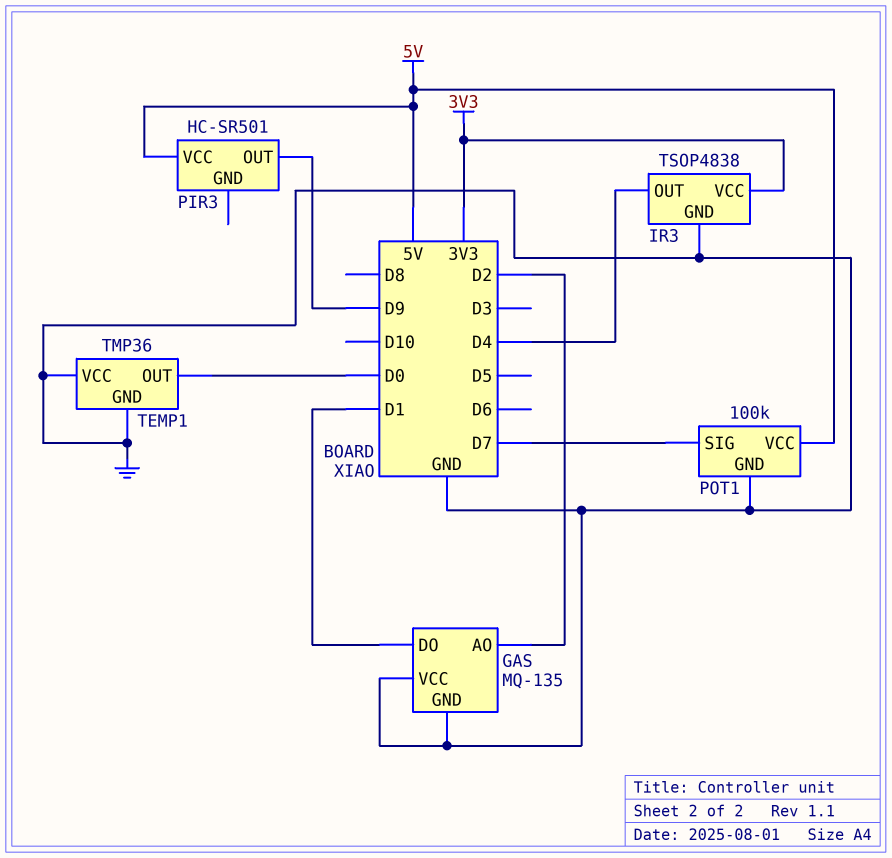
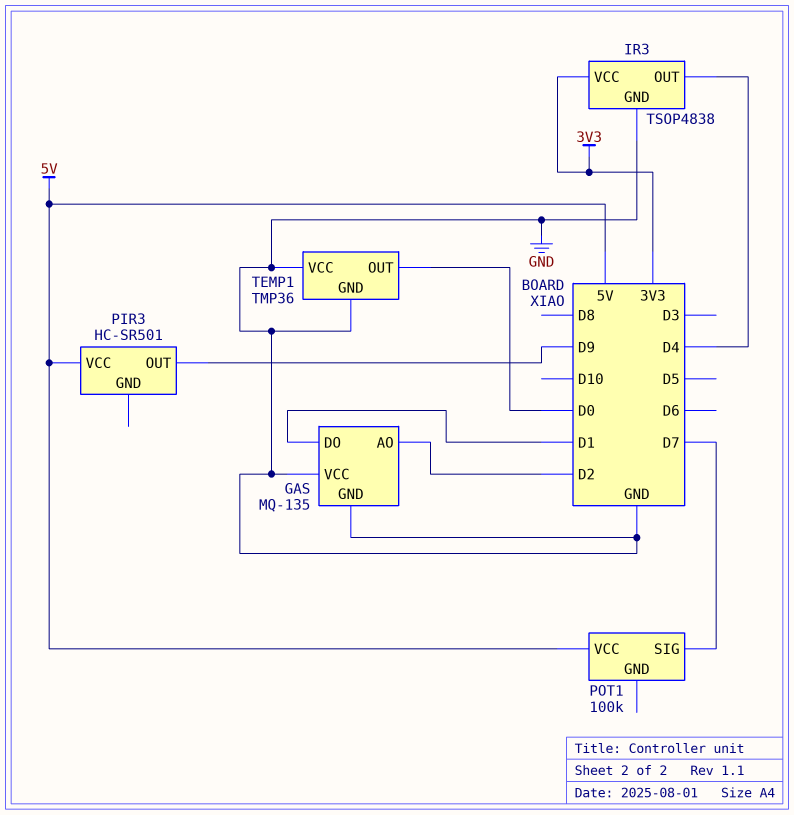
POT1 pin GND: GND -> none

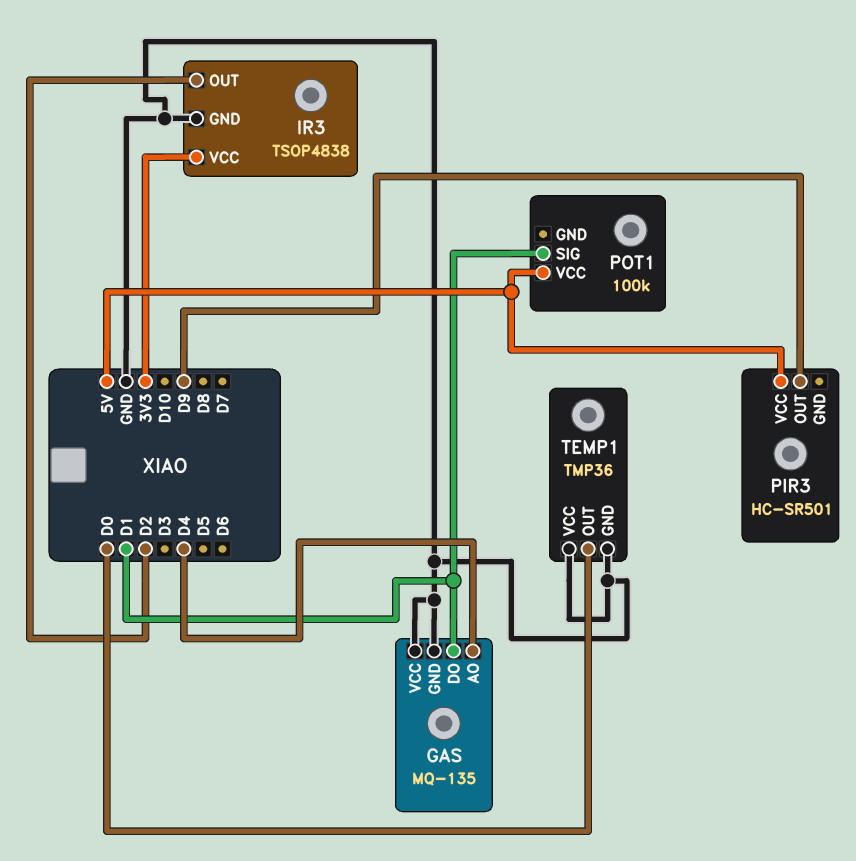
GAS pin AO: D2 -> D4
IR3 pin OUT: D4 -> D2
POT1 pin SIG: D7 -> D1

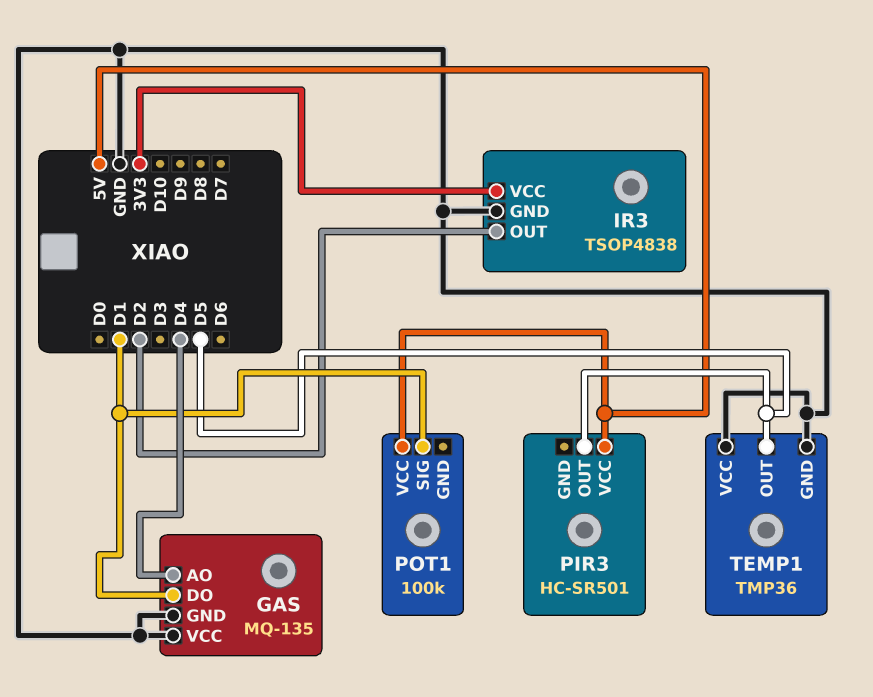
PIR3 pin OUT: D9 -> D5
TEMP1 pin OUT: D0 -> D5

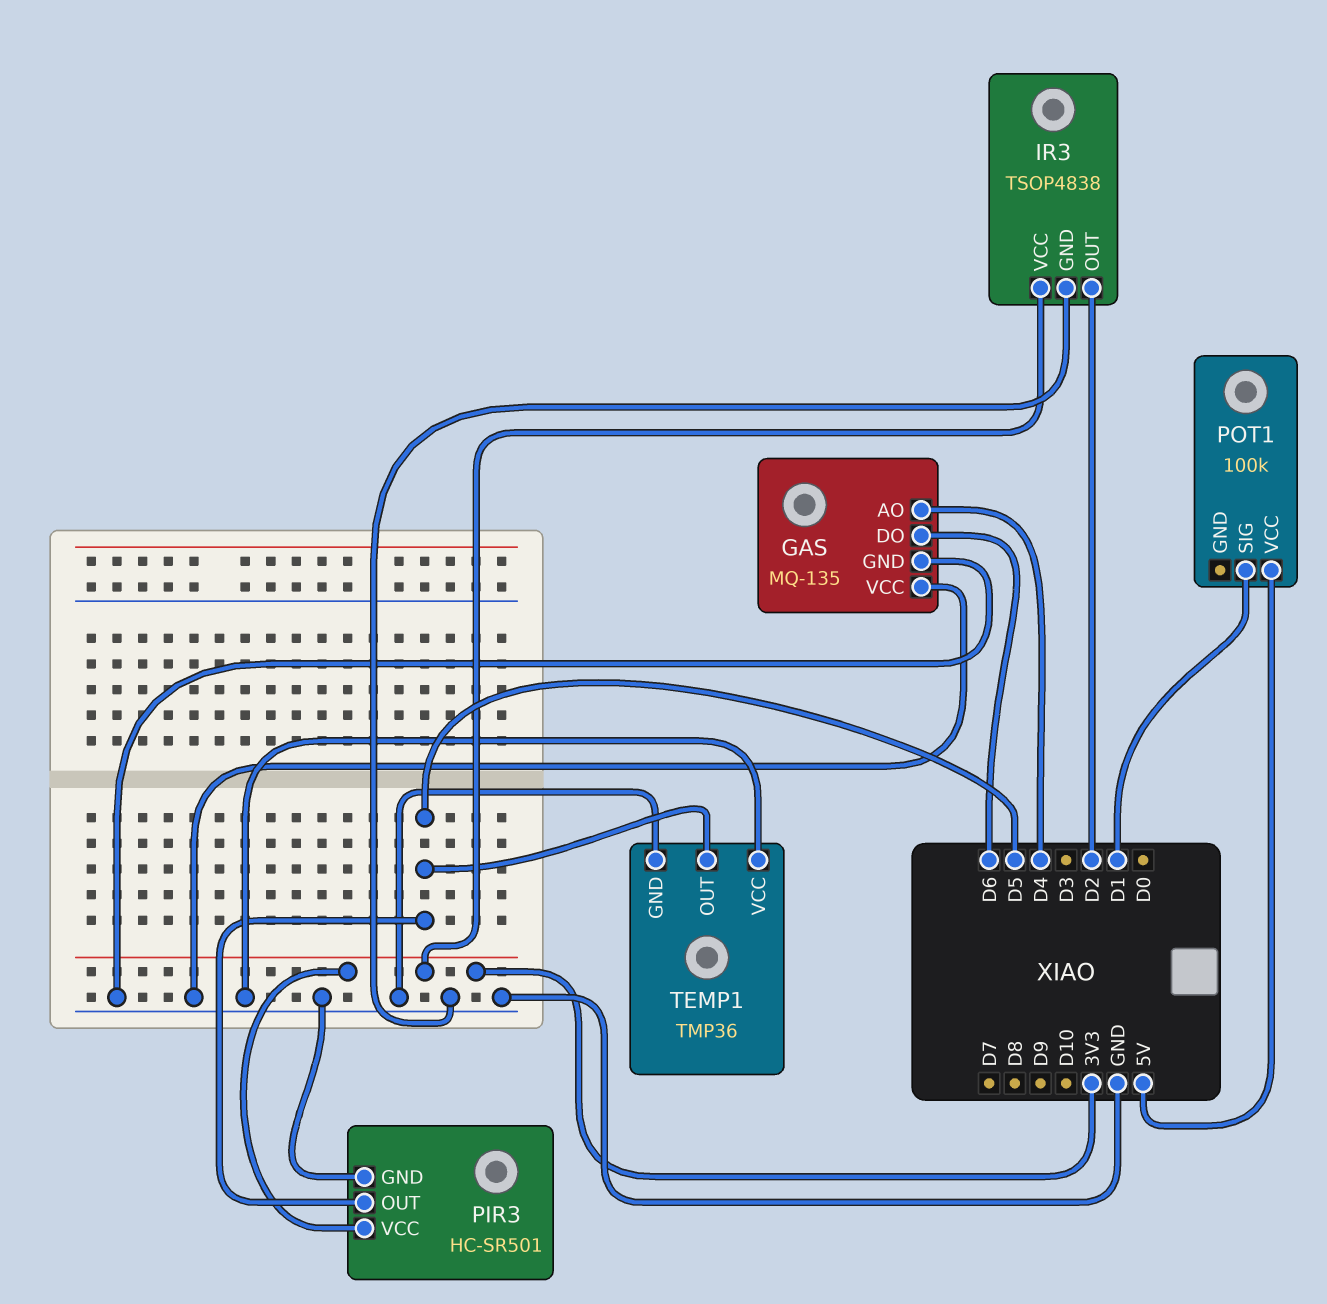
GAS pin DO: D1 -> D6
PIR3 pin GND: none -> GND
PIR3 pin VCC: 5V -> 3V3

